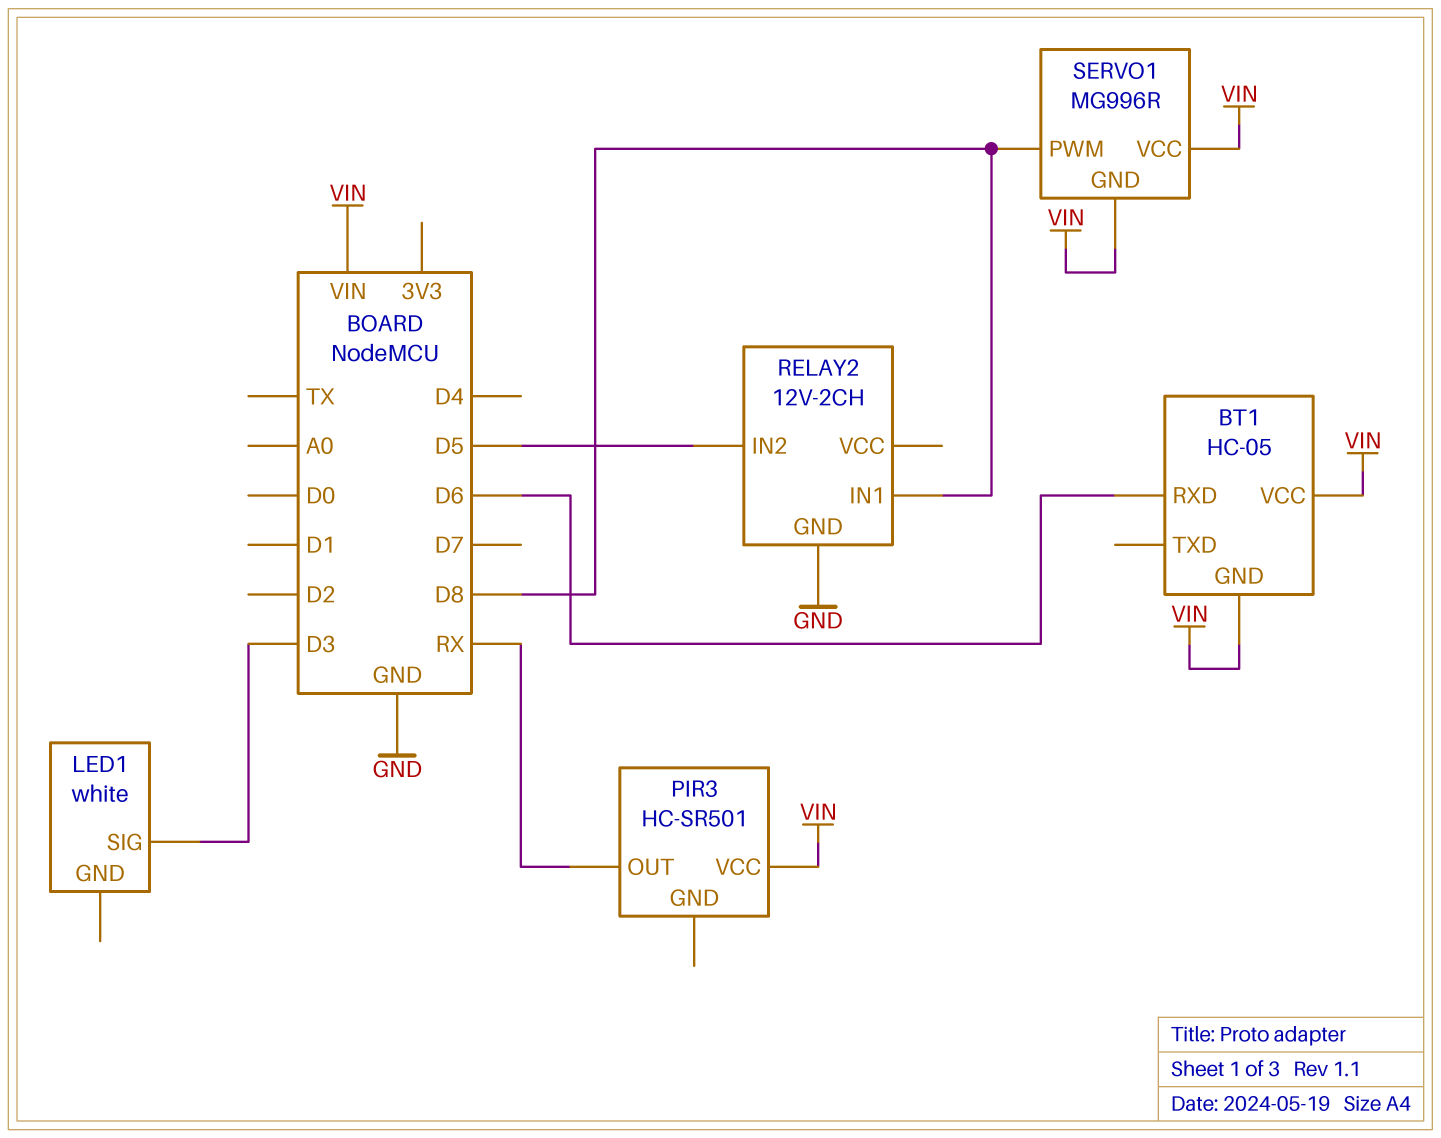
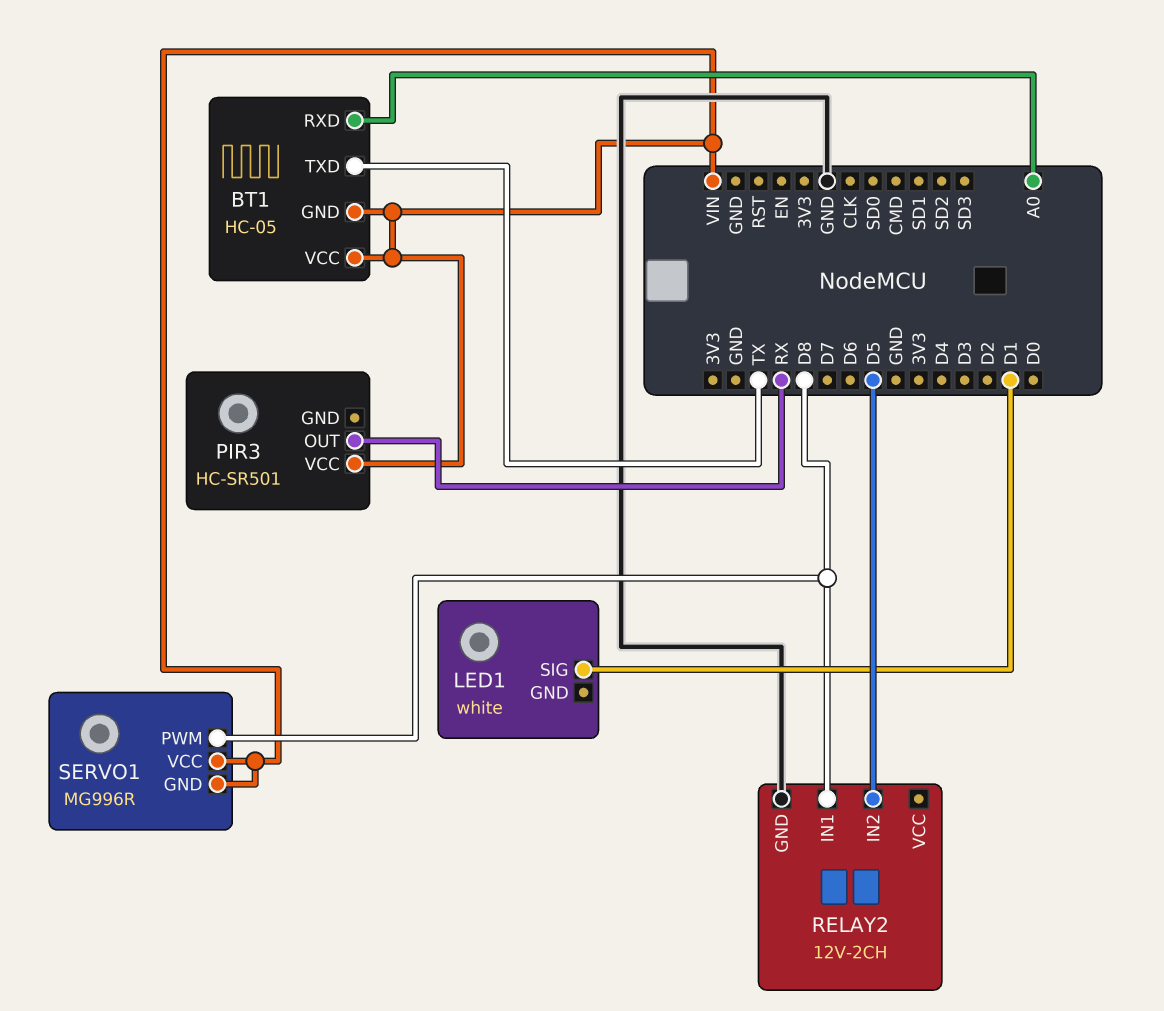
BT1 pin RXD: D6 -> A0
BT1 pin TXD: none -> TX
LED1 pin SIG: D3 -> D1

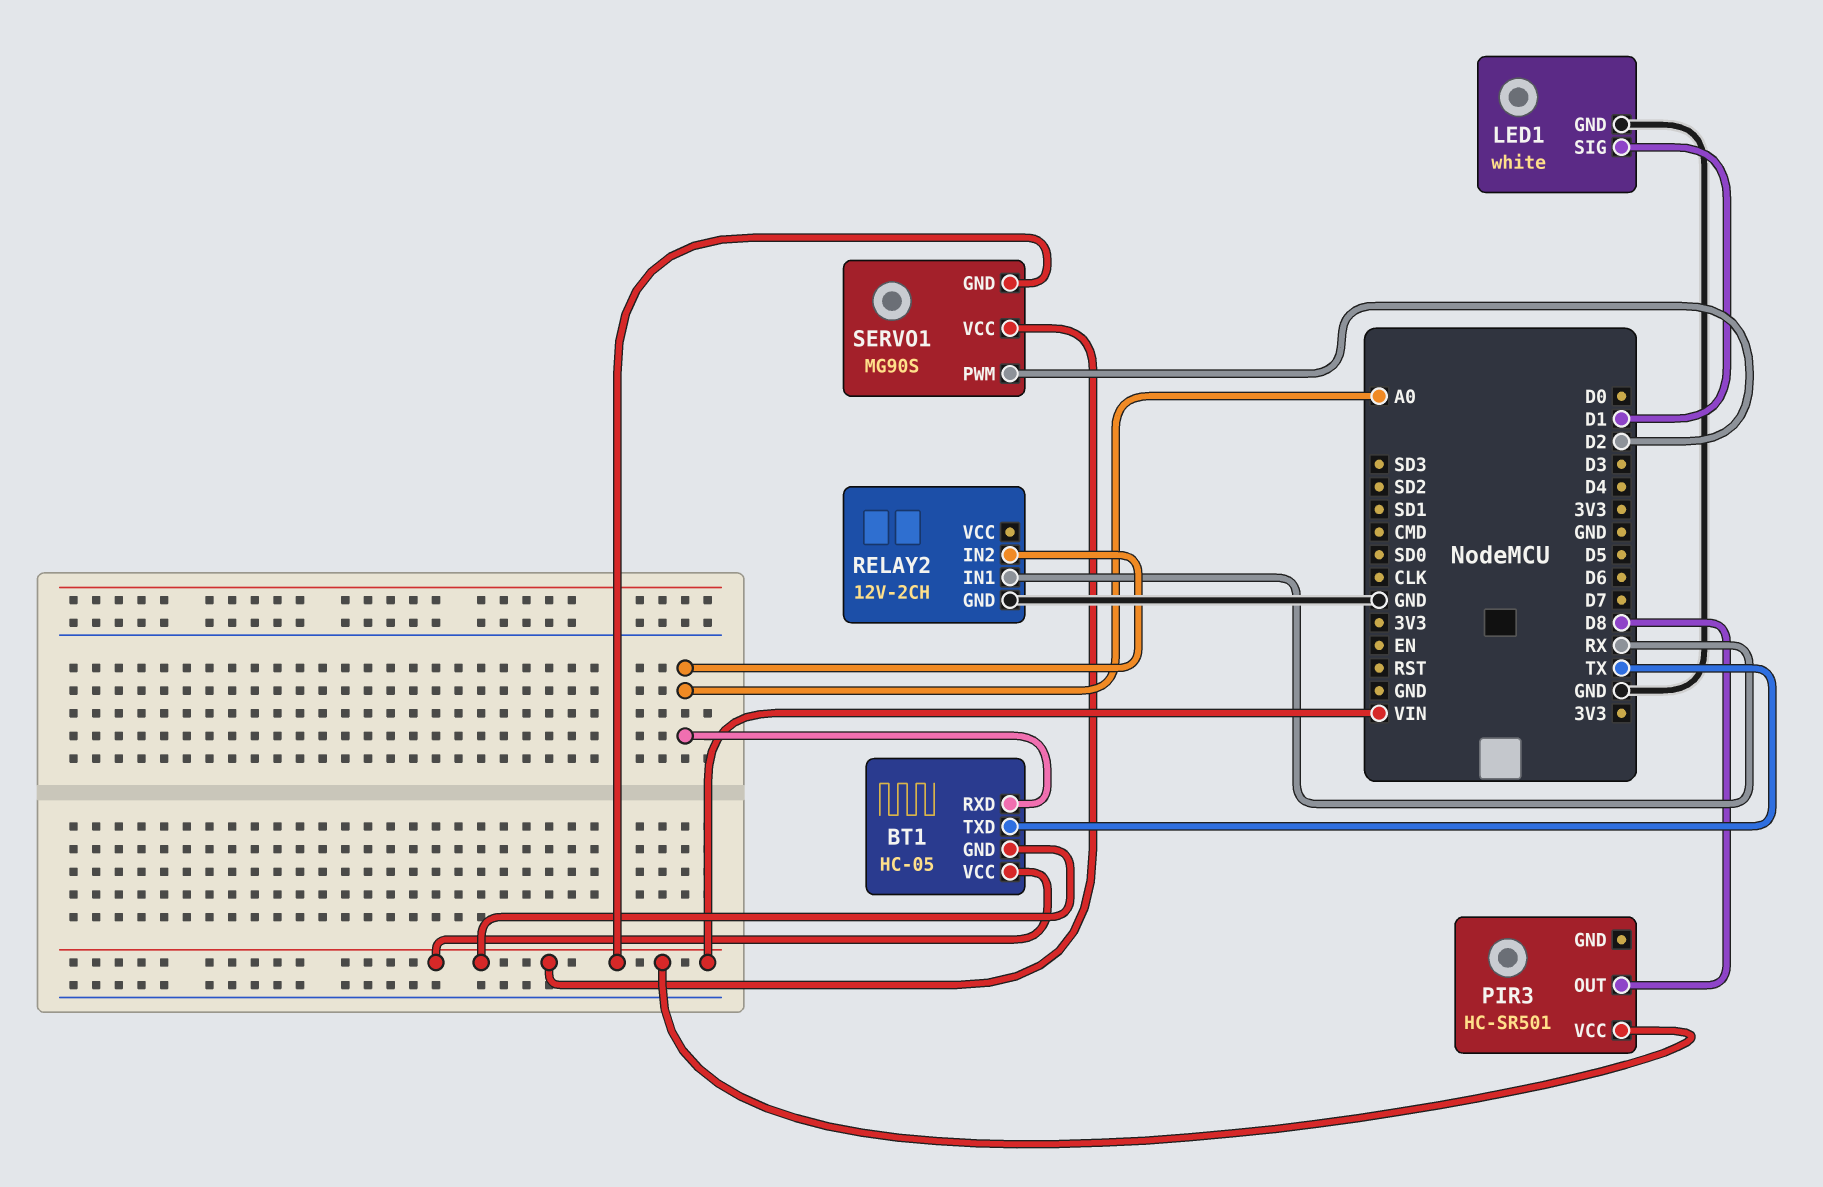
LED1 pin GND: none -> GND
PIR3 pin OUT: RX -> D8
RELAY2 pin IN1: D8 -> RX
RELAY2 pin IN2: D5 -> A0
SERVO1: MG996R -> MG90S
SERVO1 pin PWM: D8 -> D2

